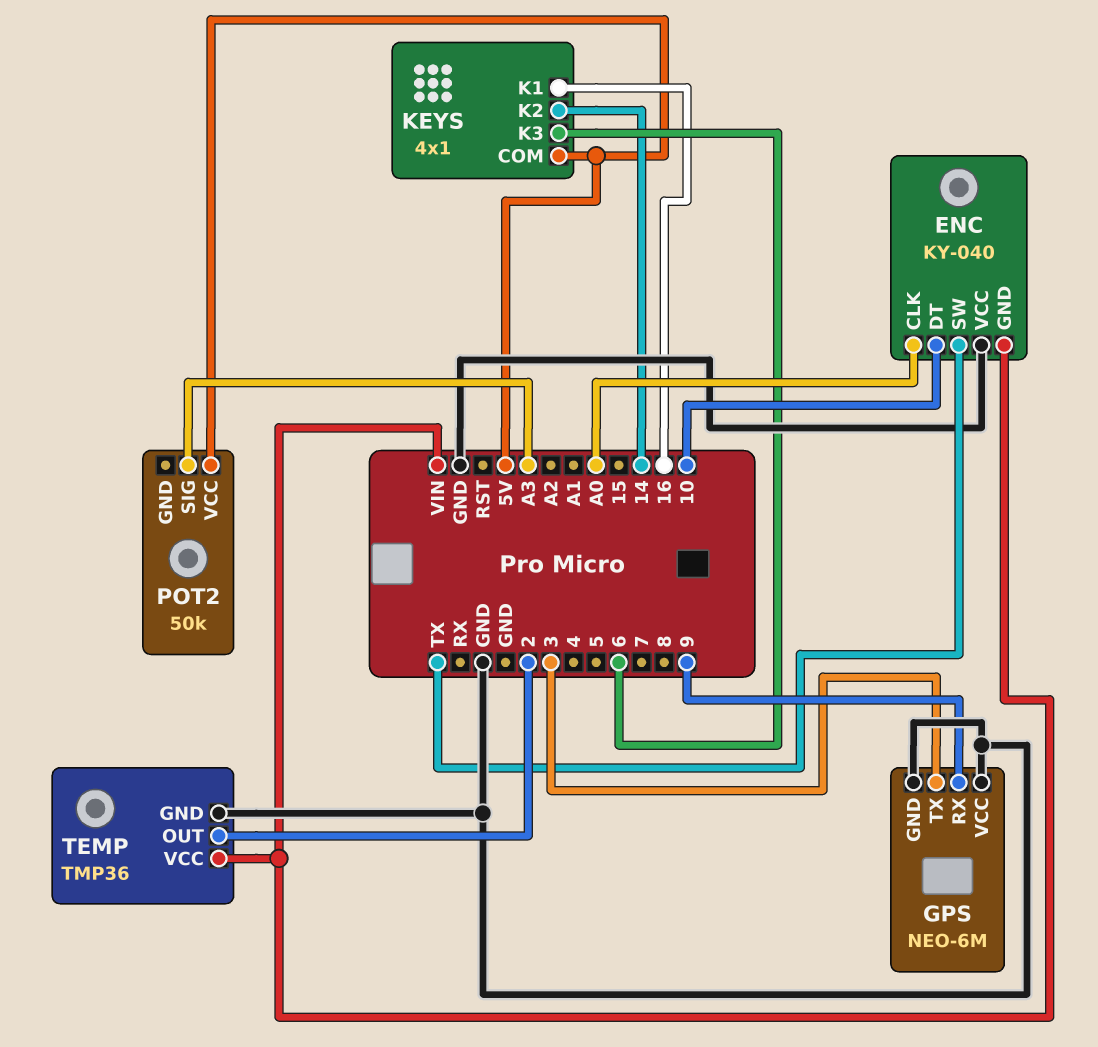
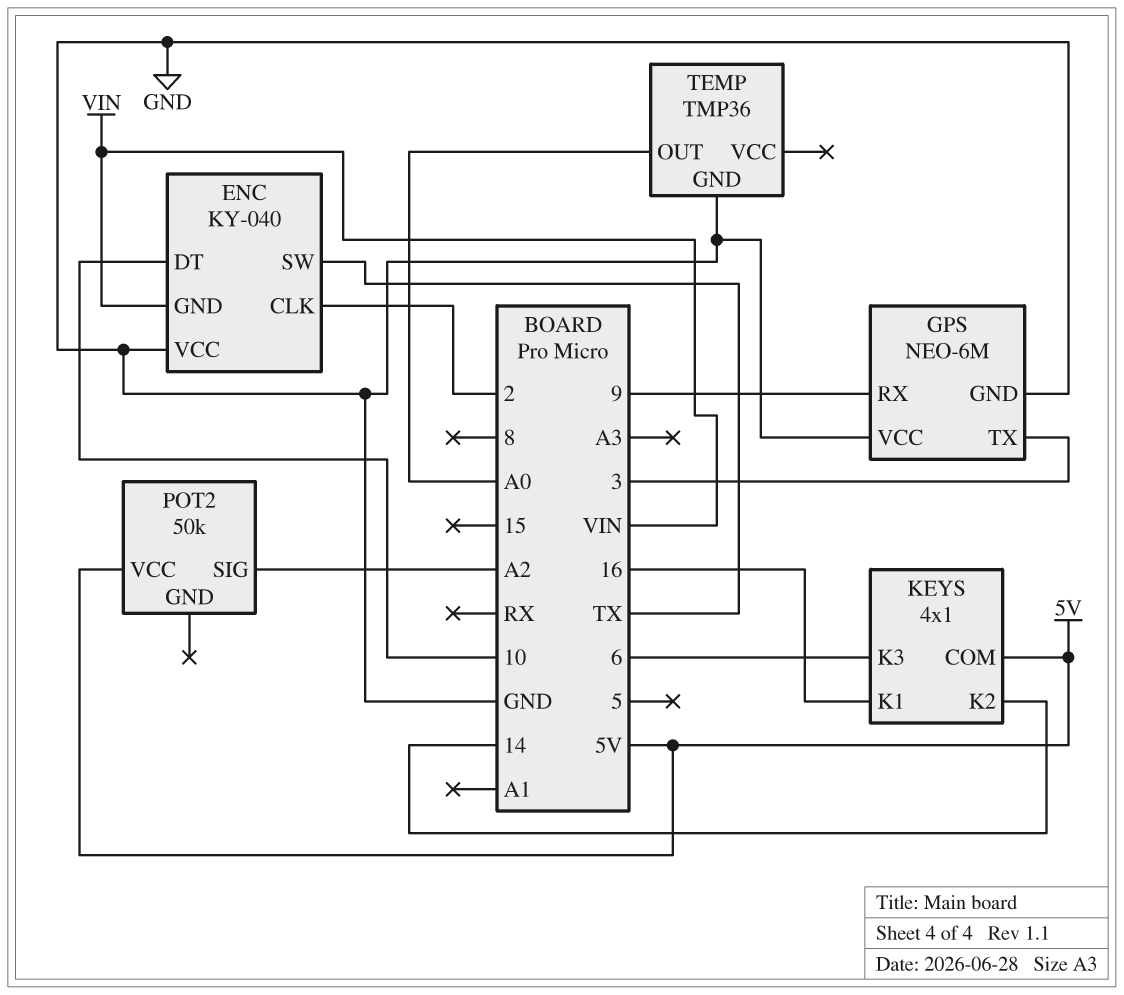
ENC pin CLK: A0 -> 2
POT2 pin SIG: A3 -> A2
TEMP pin OUT: 2 -> A0
TEMP pin VCC: VIN -> none

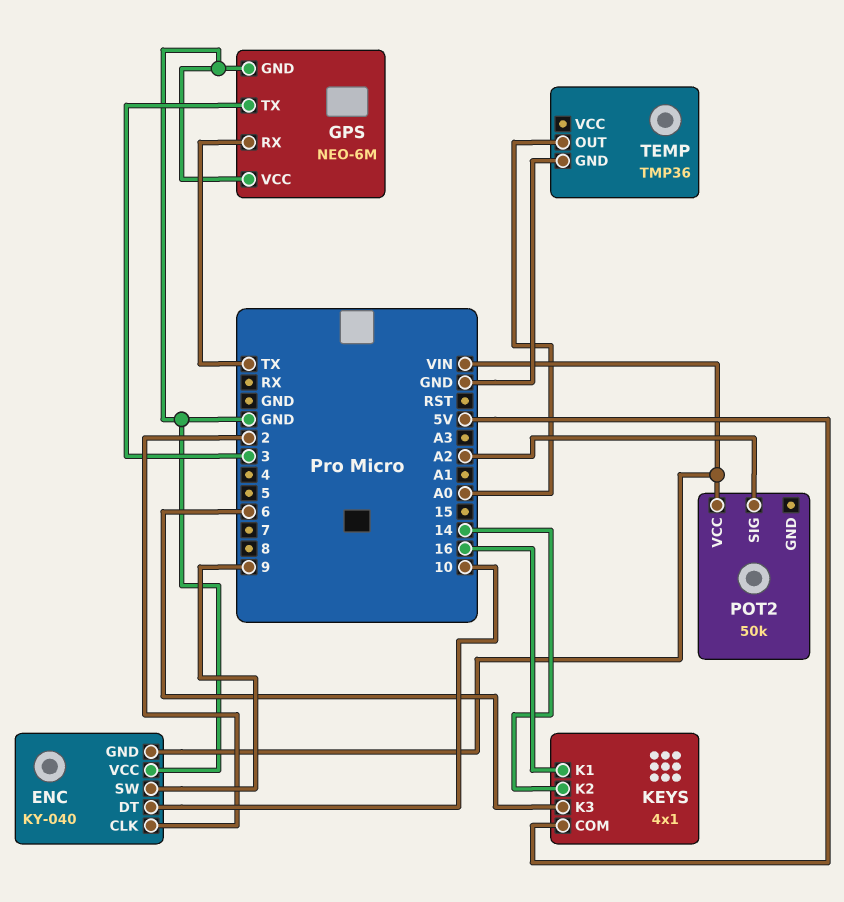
ENC pin SW: TX -> 9
GPS pin RX: 9 -> TX
POT2 pin VCC: 5V -> VIN

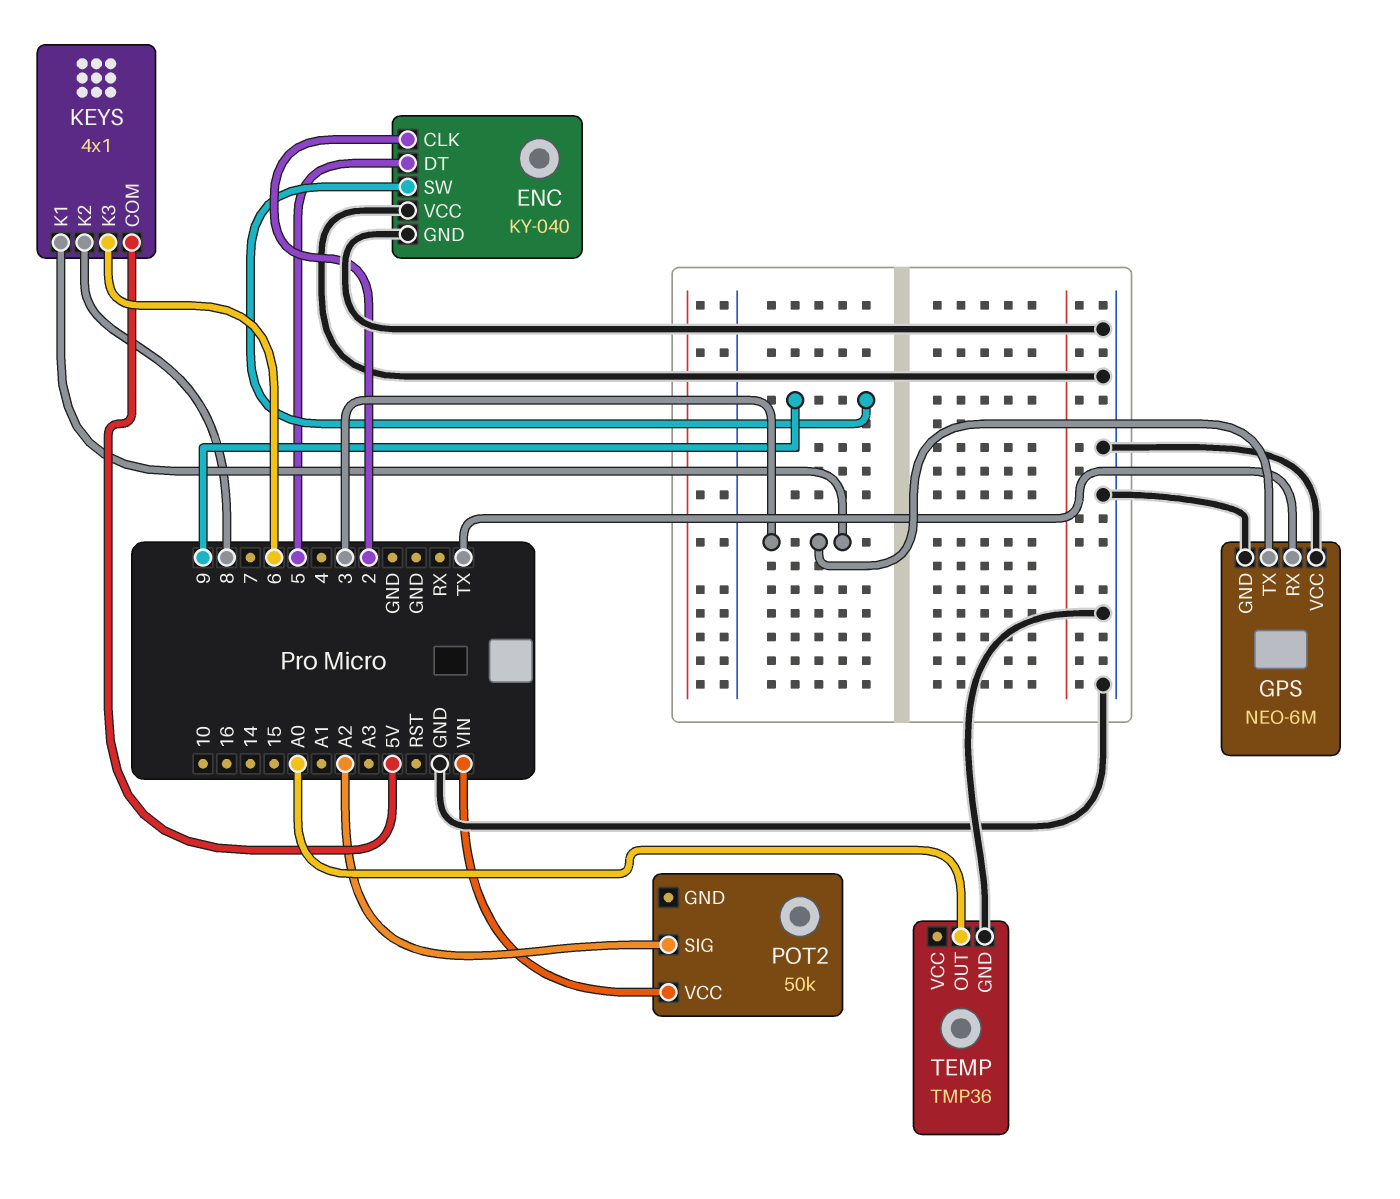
ENC pin DT: 10 -> 5
ENC pin GND: VIN -> GND
KEYS pin K1: 16 -> 3
KEYS pin K2: 14 -> 8

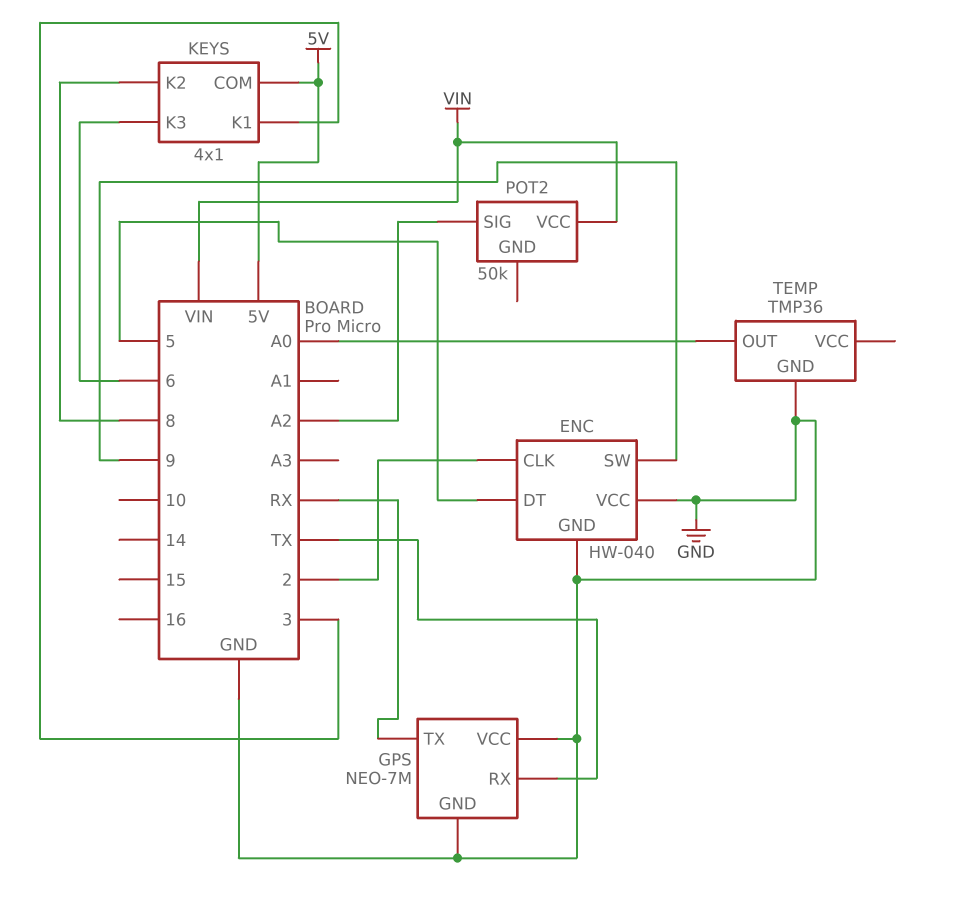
ENC: KY-040 -> HW-040
GPS: NEO-6M -> NEO-7M
GPS pin TX: 3 -> RX

